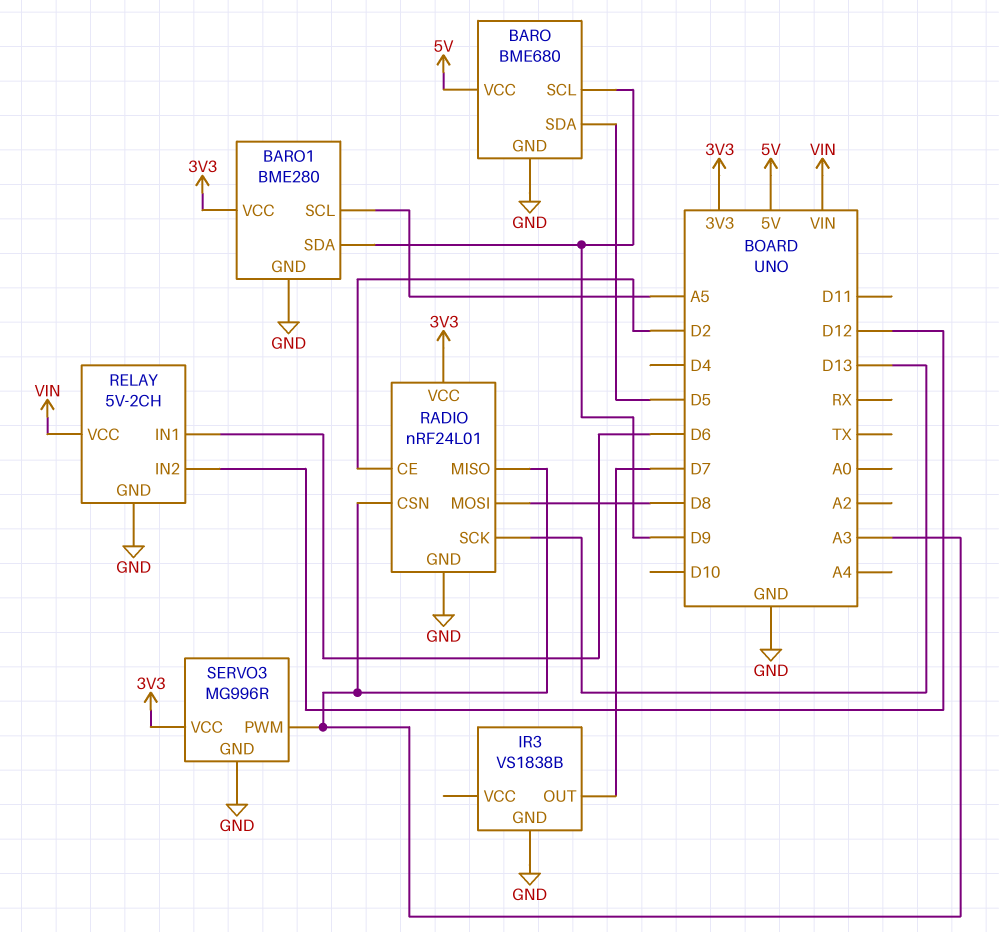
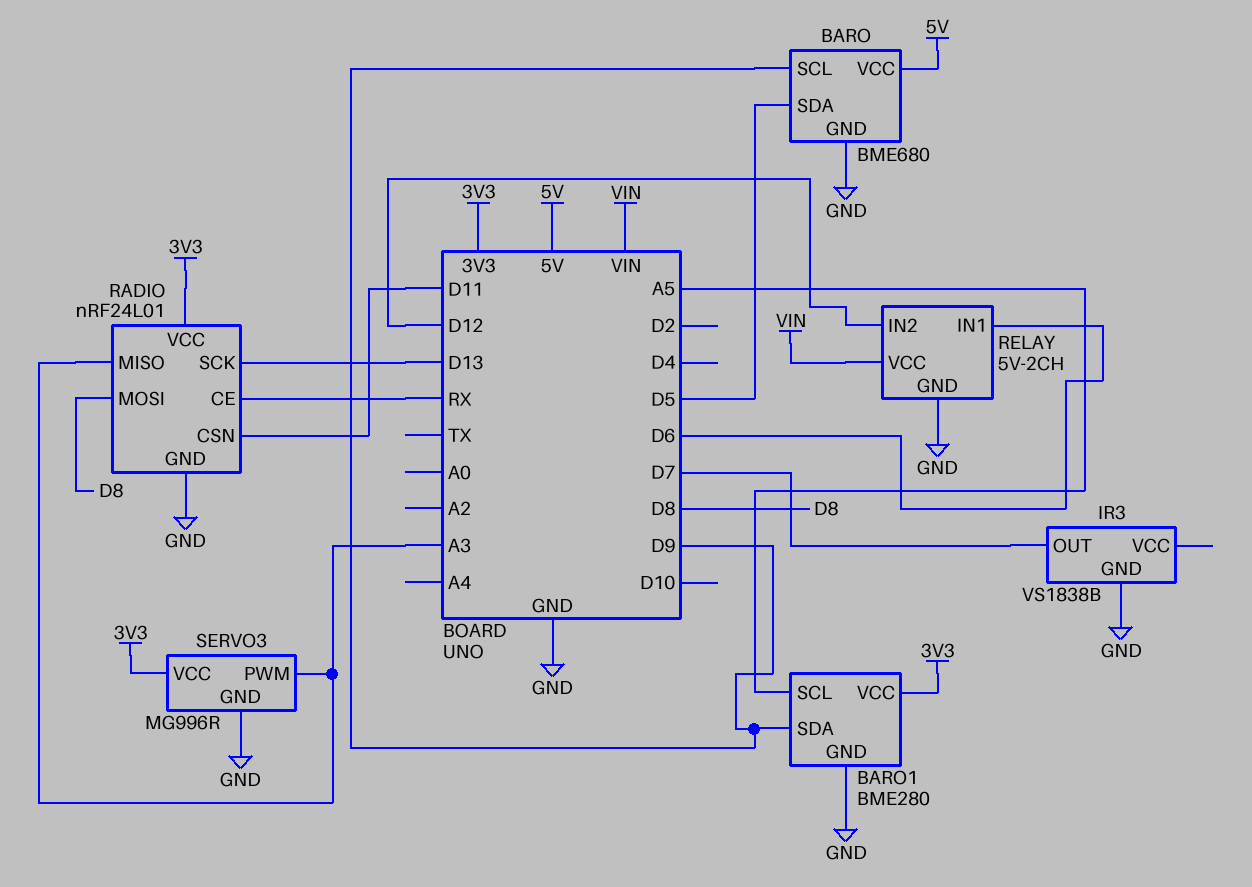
RADIO pin CE: D2 -> RX
RADIO pin CSN: A3 -> D11

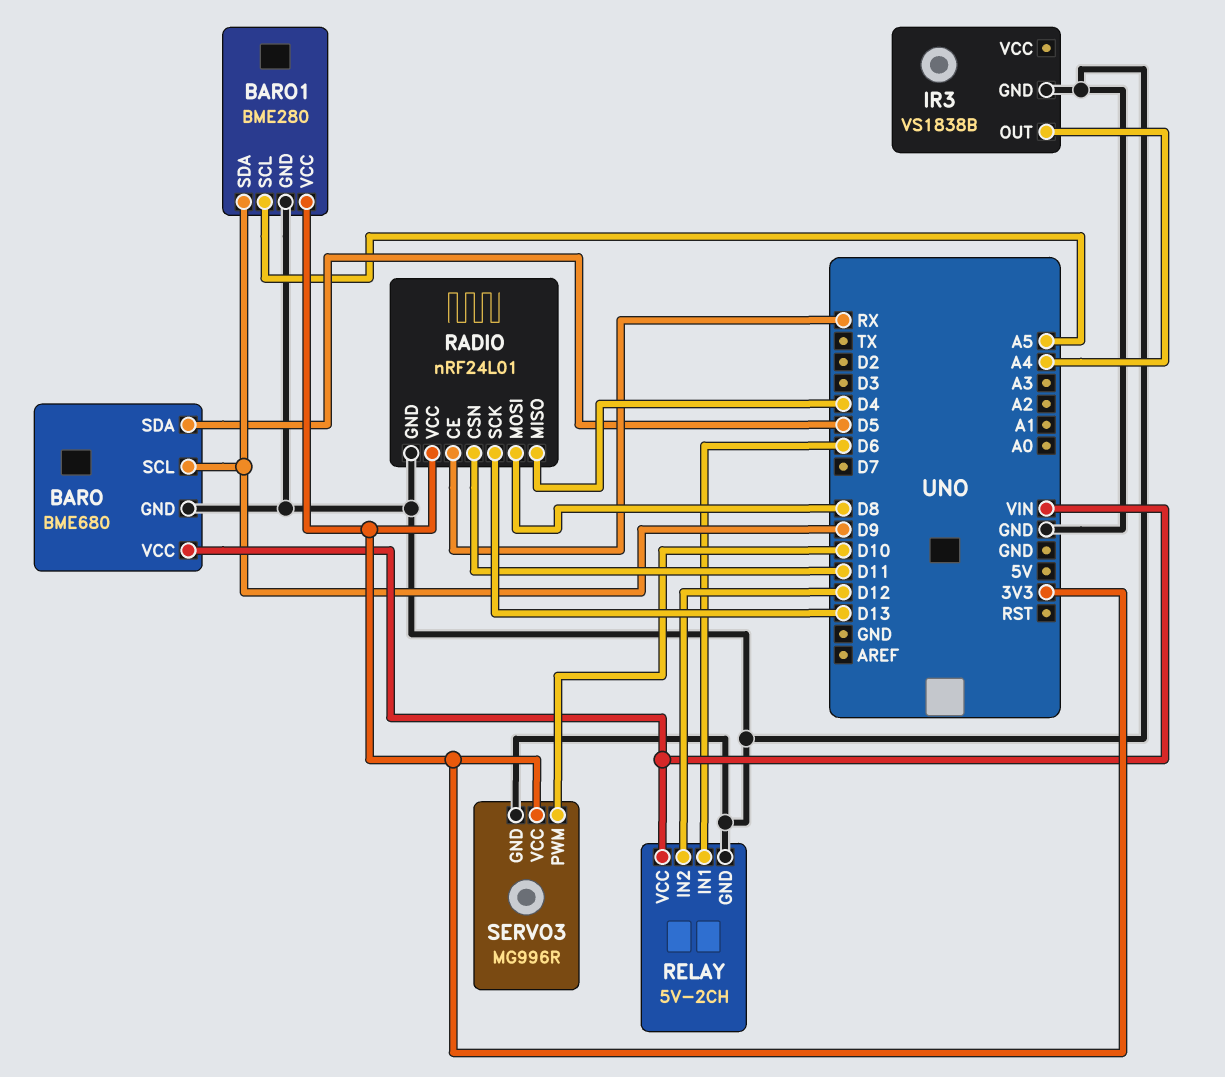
BARO pin VCC: 5V -> VIN
IR3 pin OUT: D7 -> A4
RADIO pin MISO: A3 -> D4
SERVO3 pin PWM: A3 -> D10

